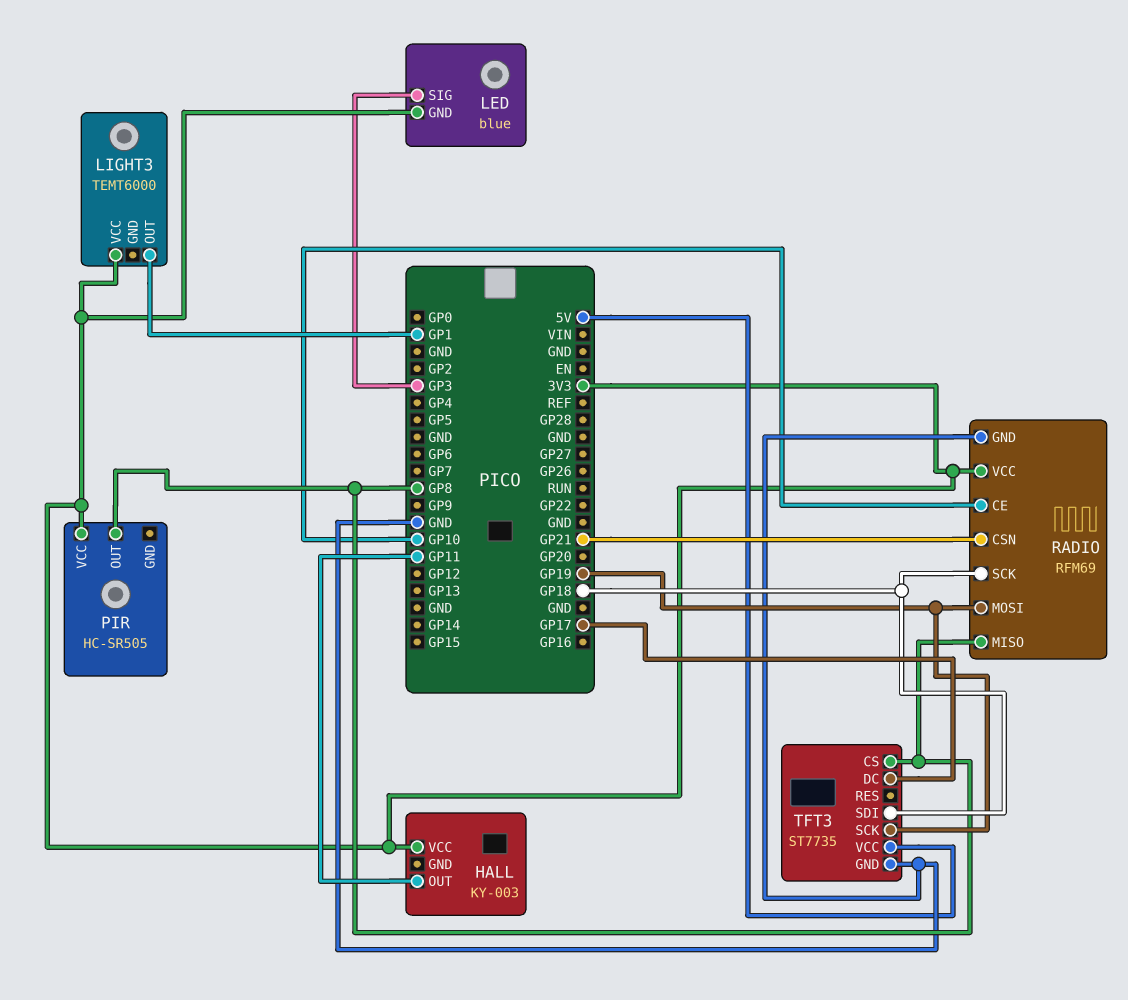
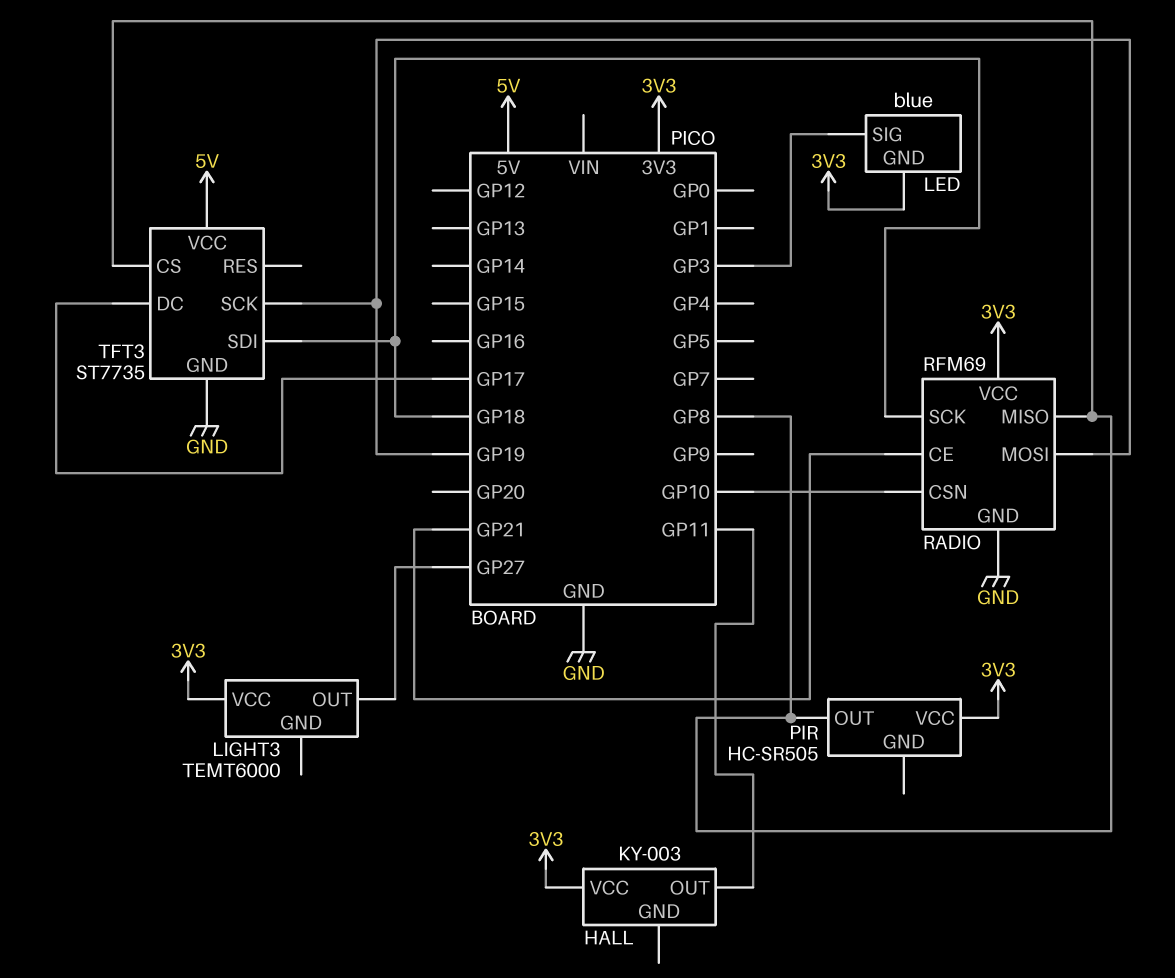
LIGHT3 pin OUT: GP1 -> GP27
RADIO pin CE: GP10 -> GP21
RADIO pin CSN: GP21 -> GP10

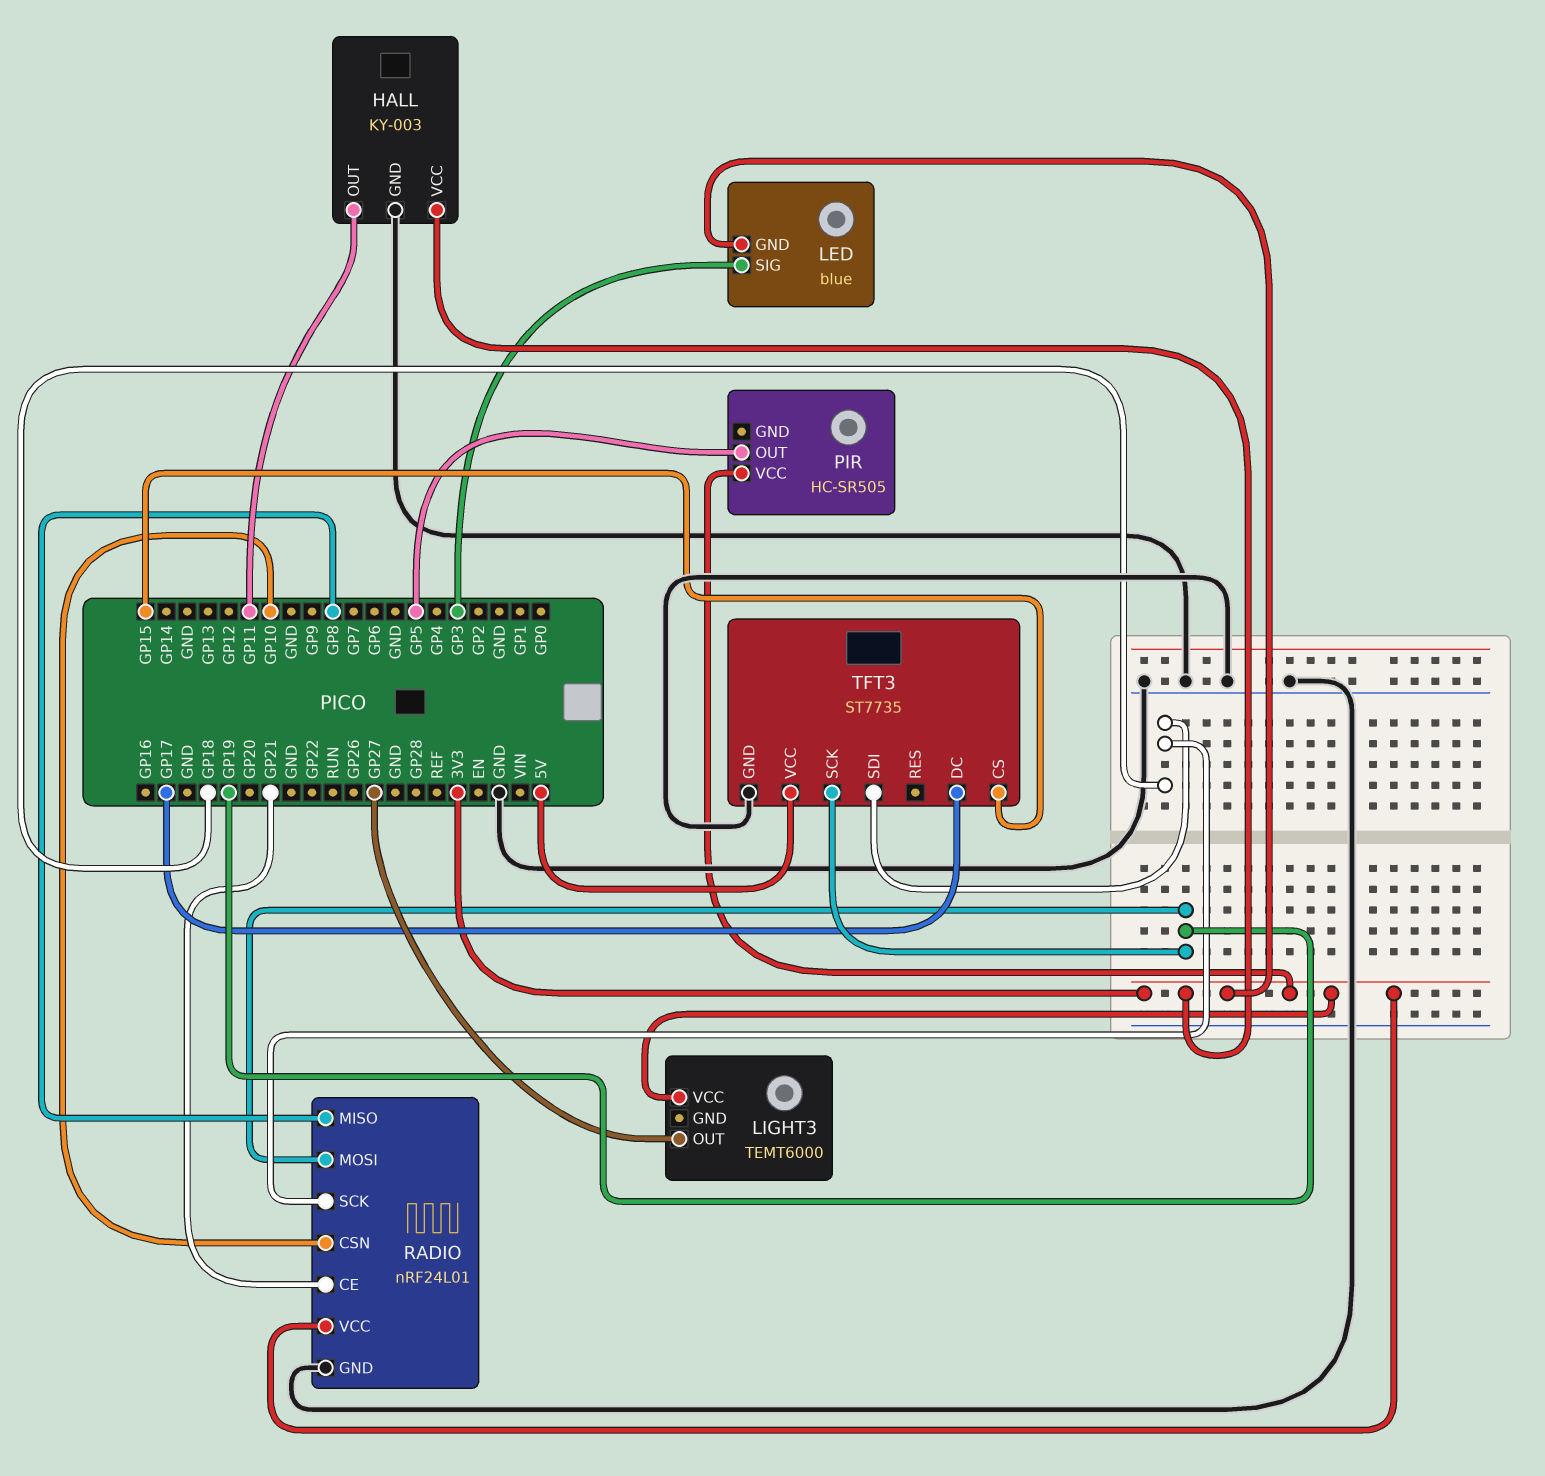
HALL pin GND: none -> GND
PIR pin OUT: GP8 -> GP5
RADIO: RFM69 -> nRF24L01
TFT3 pin CS: GP8 -> GP15

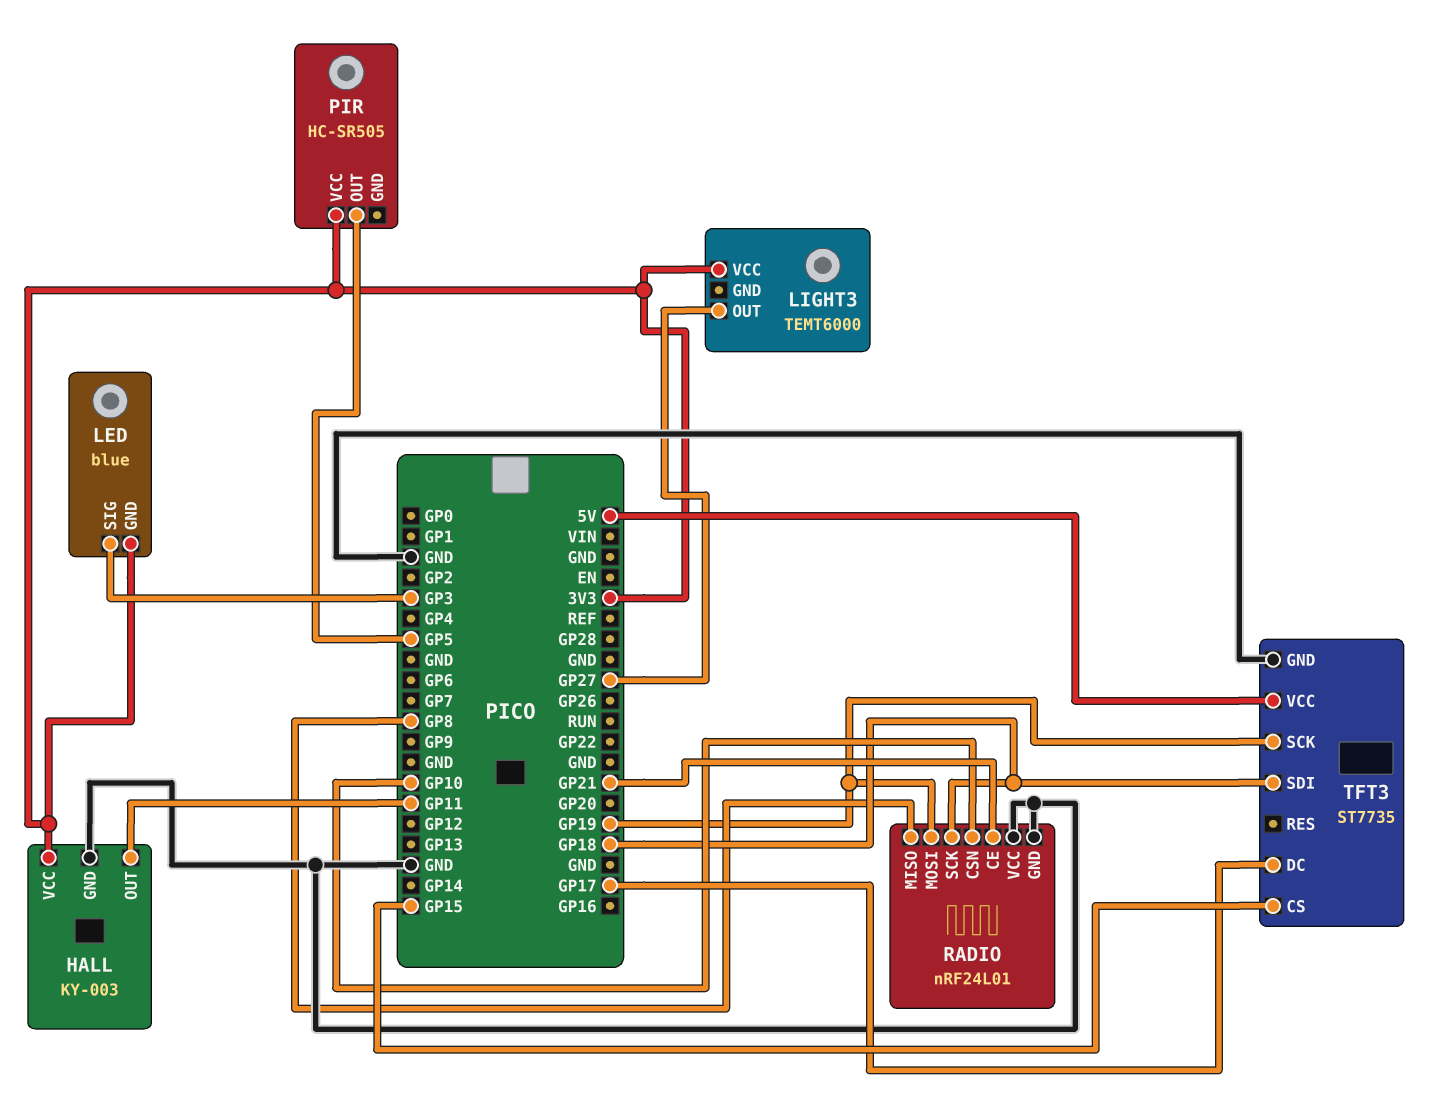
RADIO pin VCC: 3V3 -> GND

